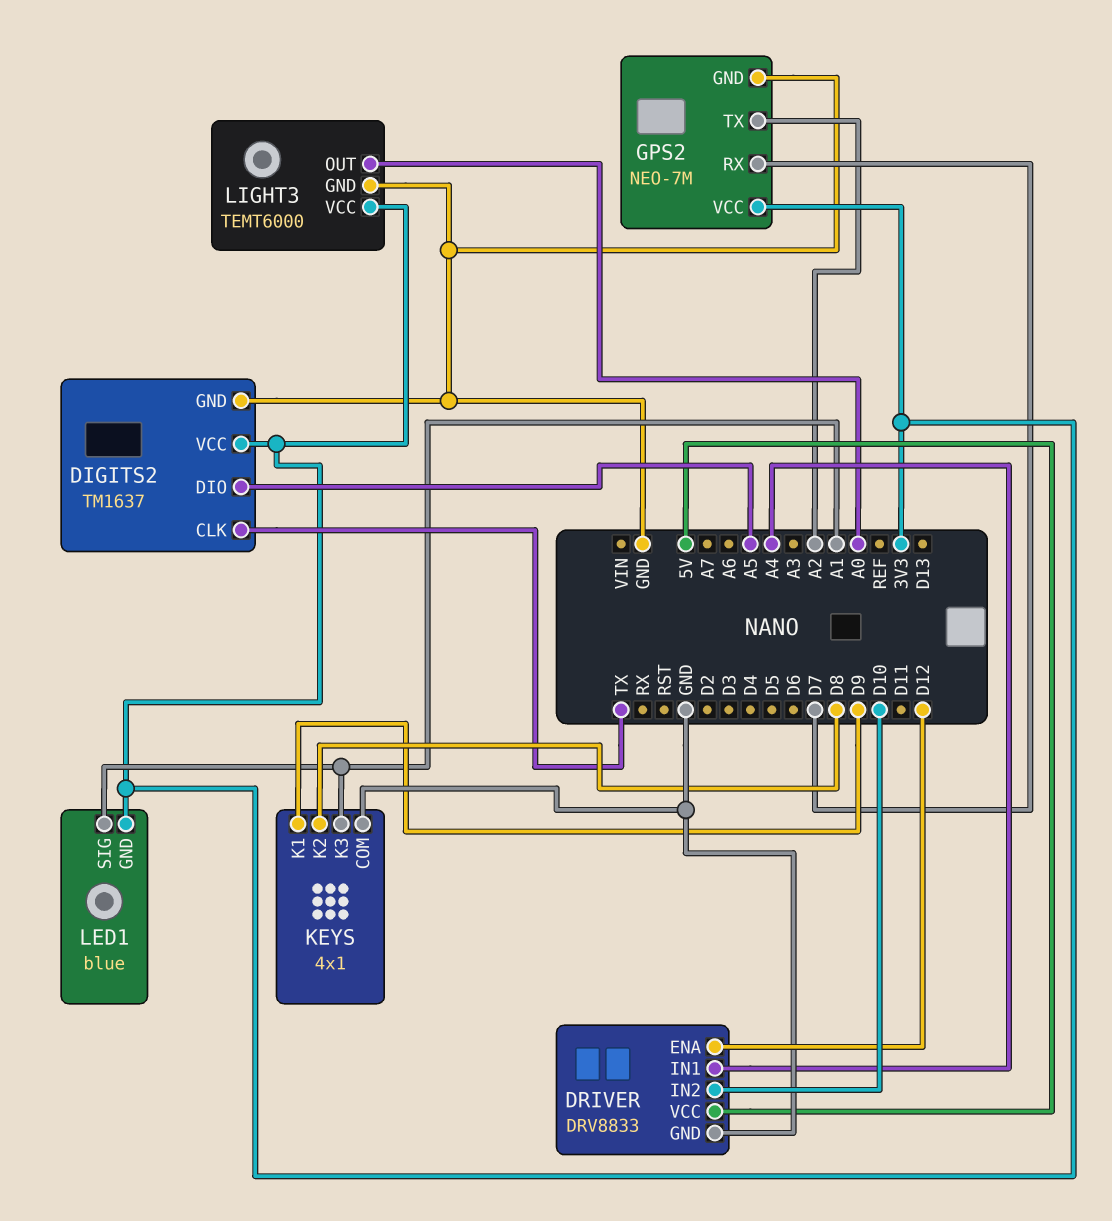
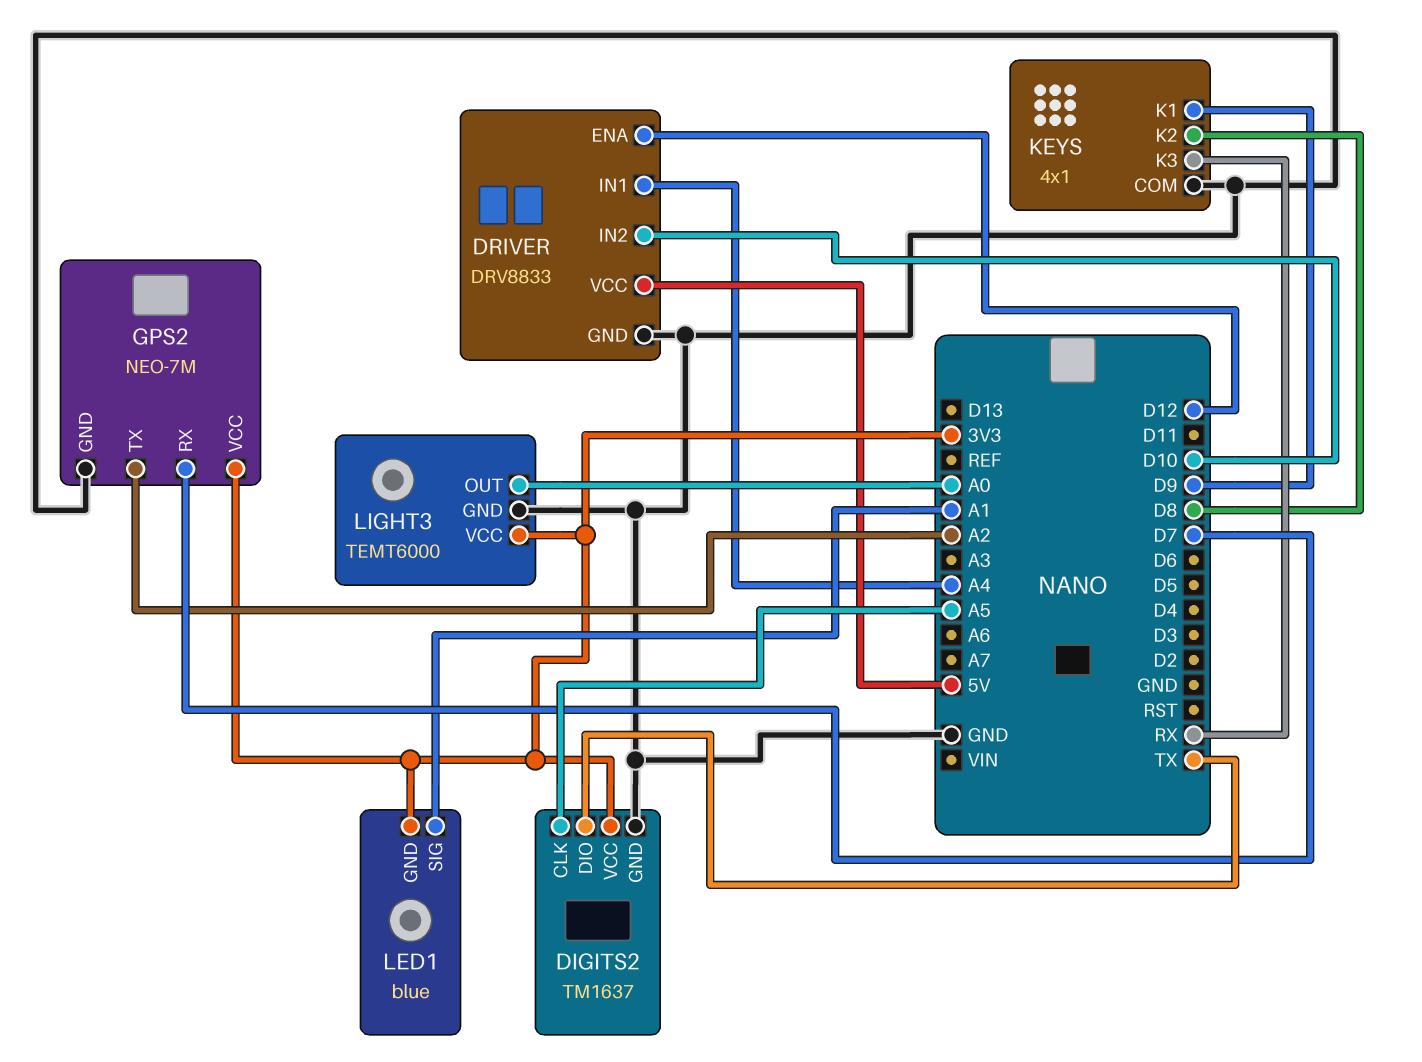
DIGITS2 pin CLK: TX -> A5
DIGITS2 pin DIO: A5 -> TX
KEYS pin K3: A1 -> RX

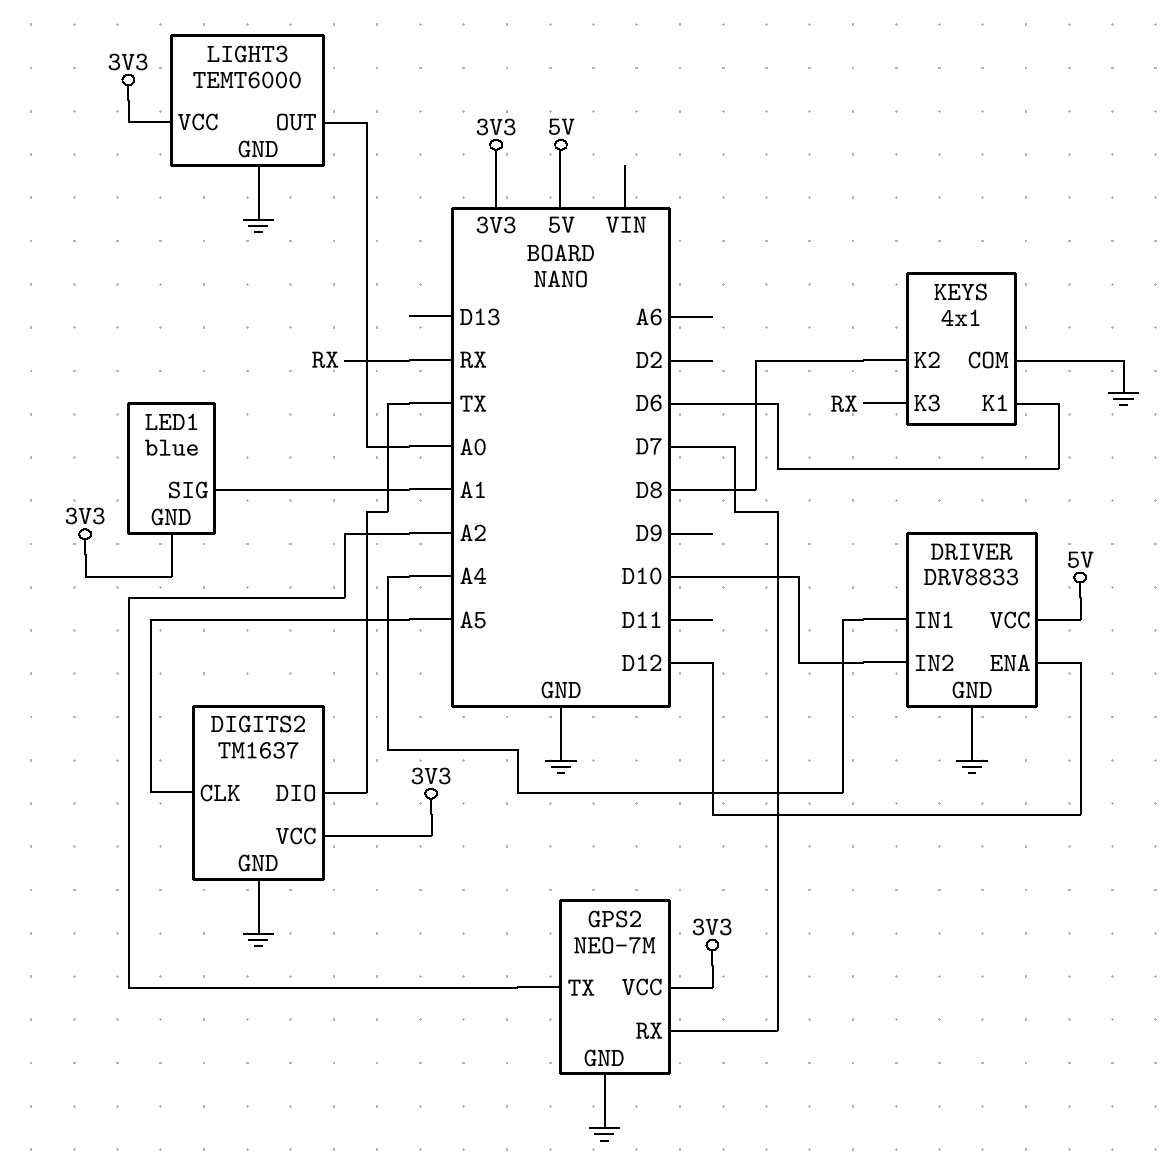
KEYS pin K1: D9 -> D6

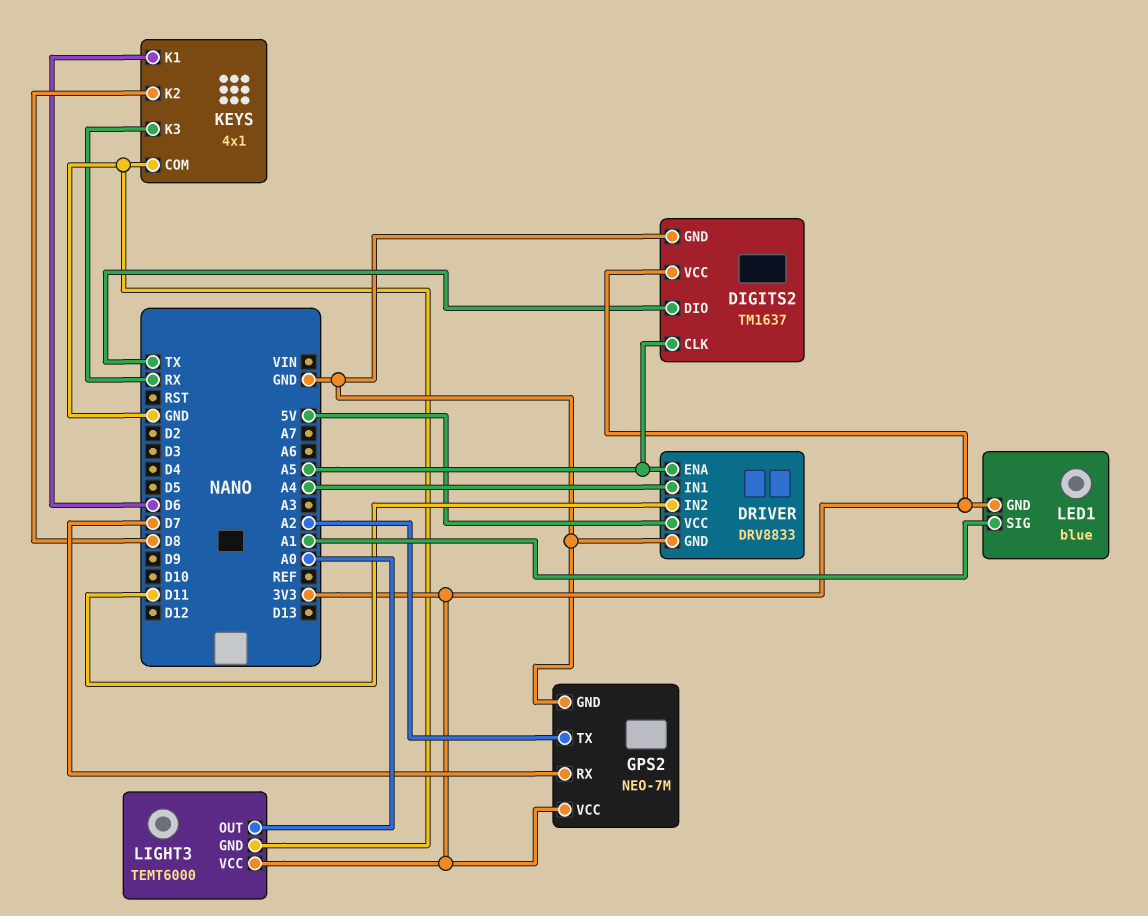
DRIVER pin ENA: D12 -> A5
DRIVER pin IN2: D10 -> D11

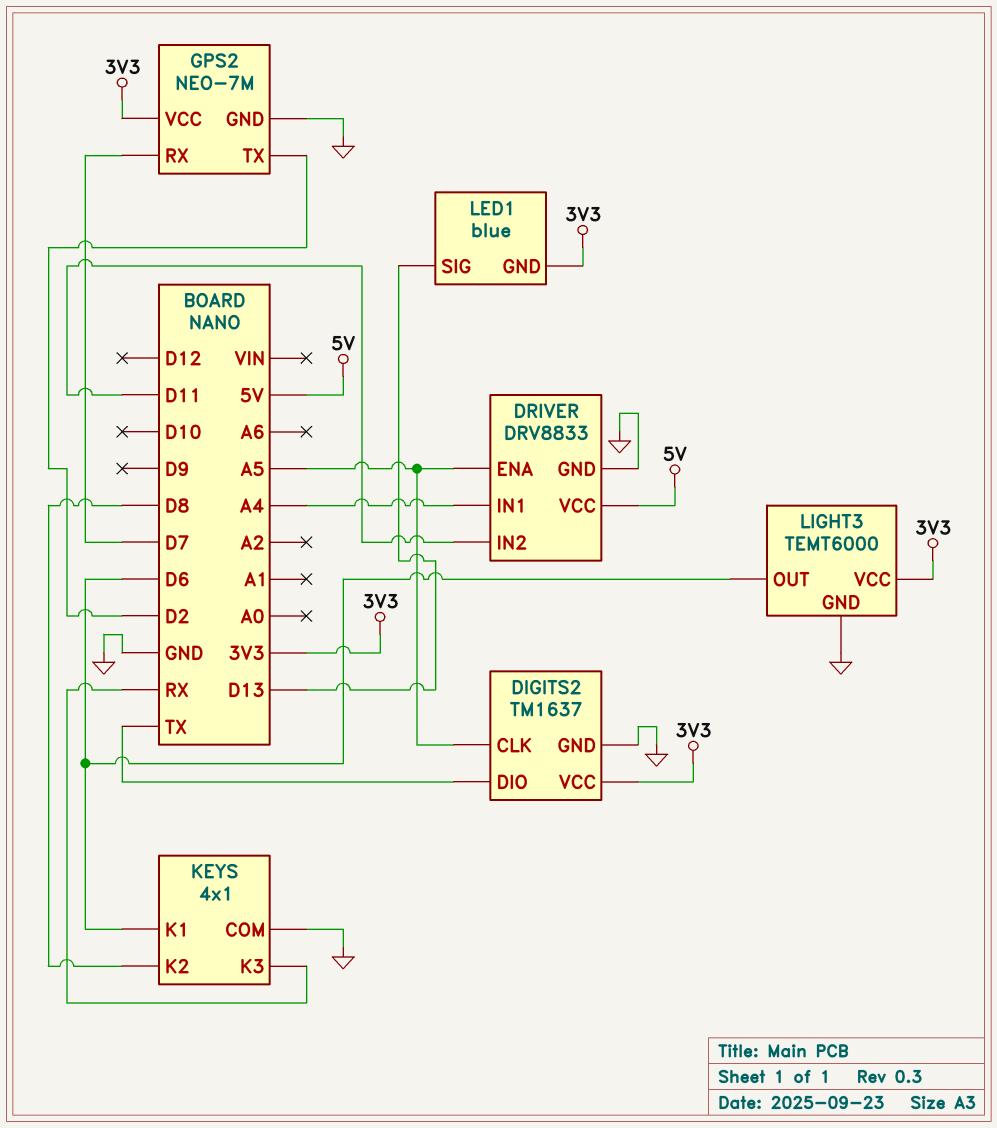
GPS2 pin TX: A2 -> D2
LED1 pin SIG: A1 -> D13
LIGHT3 pin OUT: A0 -> D6

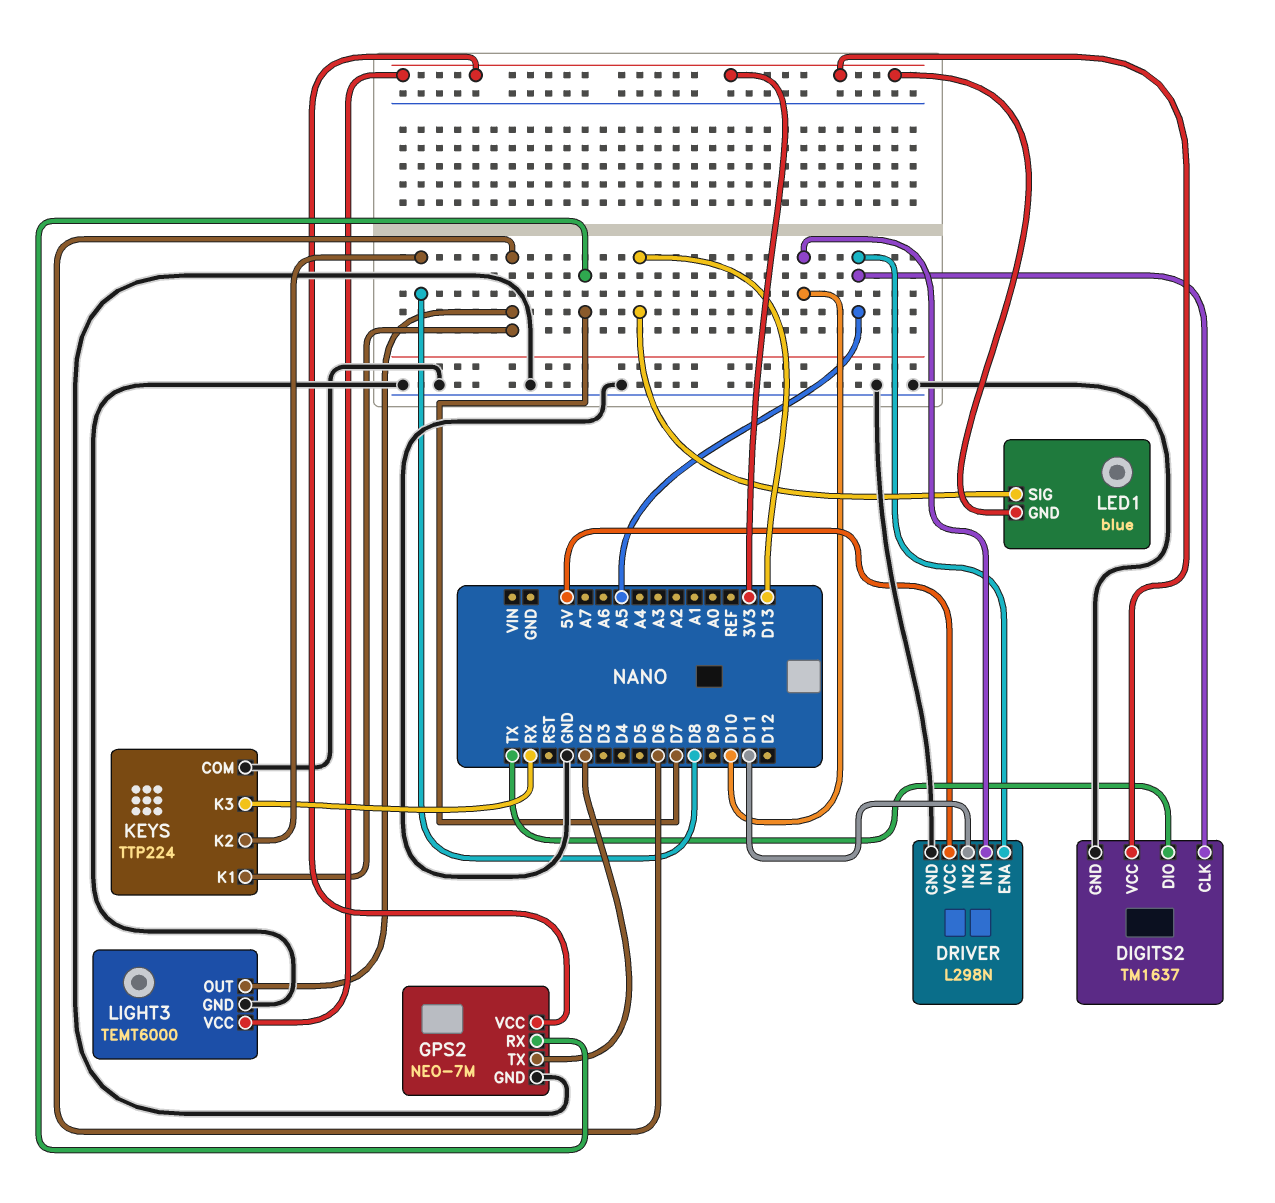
DRIVER: DRV8833 -> L298N
DRIVER pin IN1: A4 -> D10
KEYS: 4x1 -> TTP224

